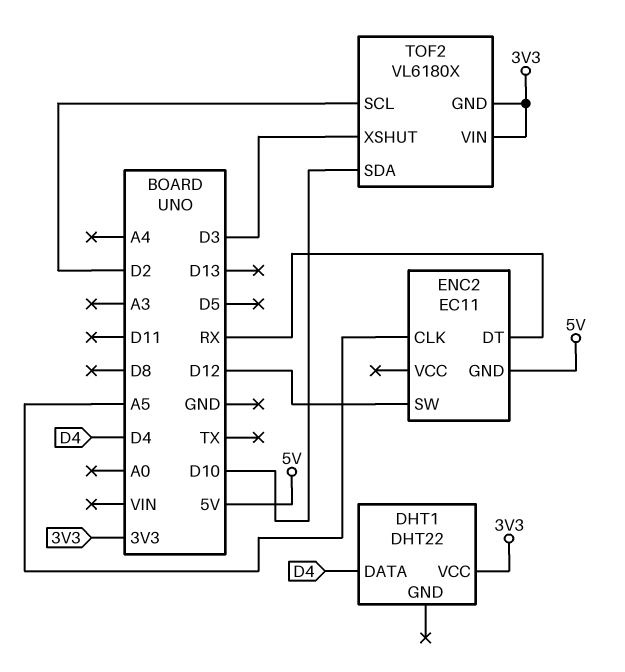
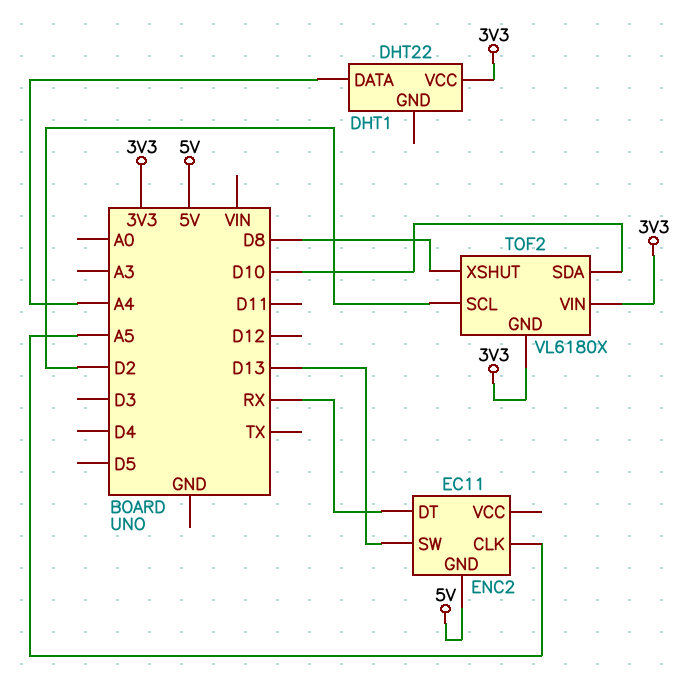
DHT1 pin DATA: D4 -> A4
ENC2 pin SW: D12 -> D13
TOF2 pin XSHUT: D3 -> D8

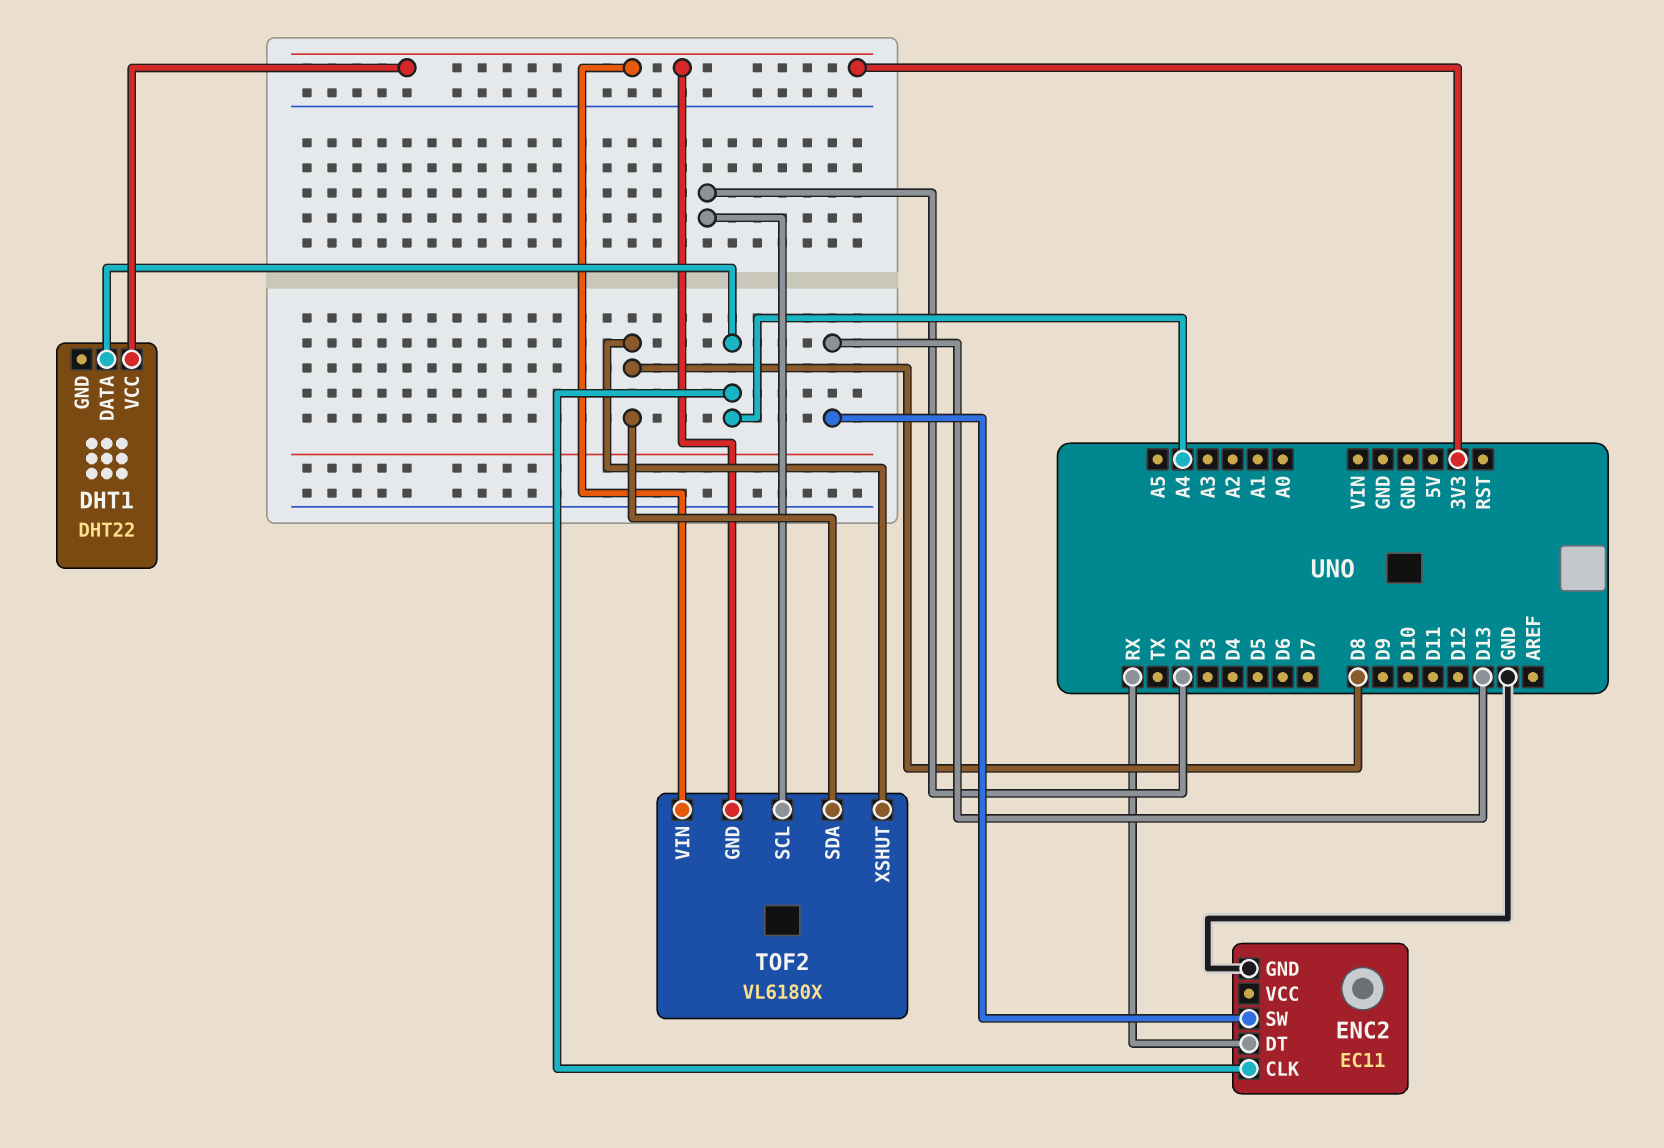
ENC2 pin CLK: A5 -> A4
ENC2 pin GND: 5V -> GND
TOF2 pin SDA: D10 -> D8

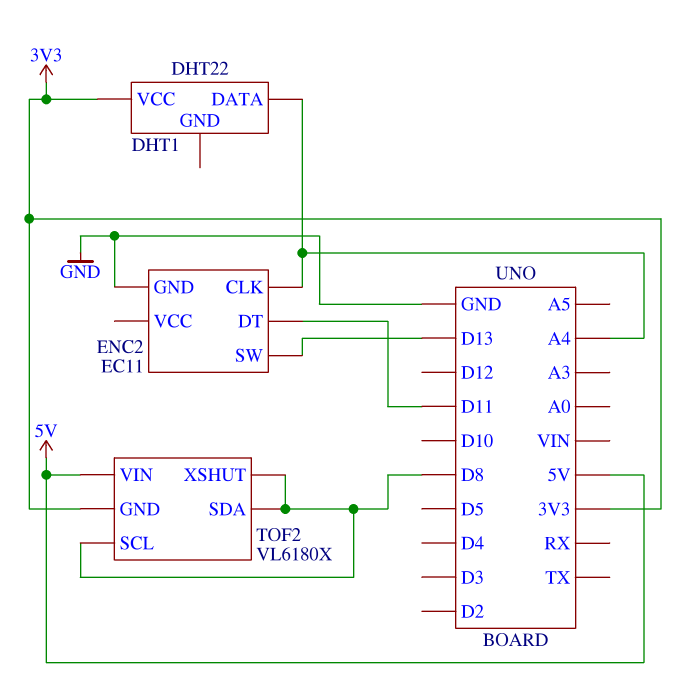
ENC2 pin DT: RX -> D11
TOF2 pin SCL: D2 -> D8
TOF2 pin VIN: 3V3 -> 5V

